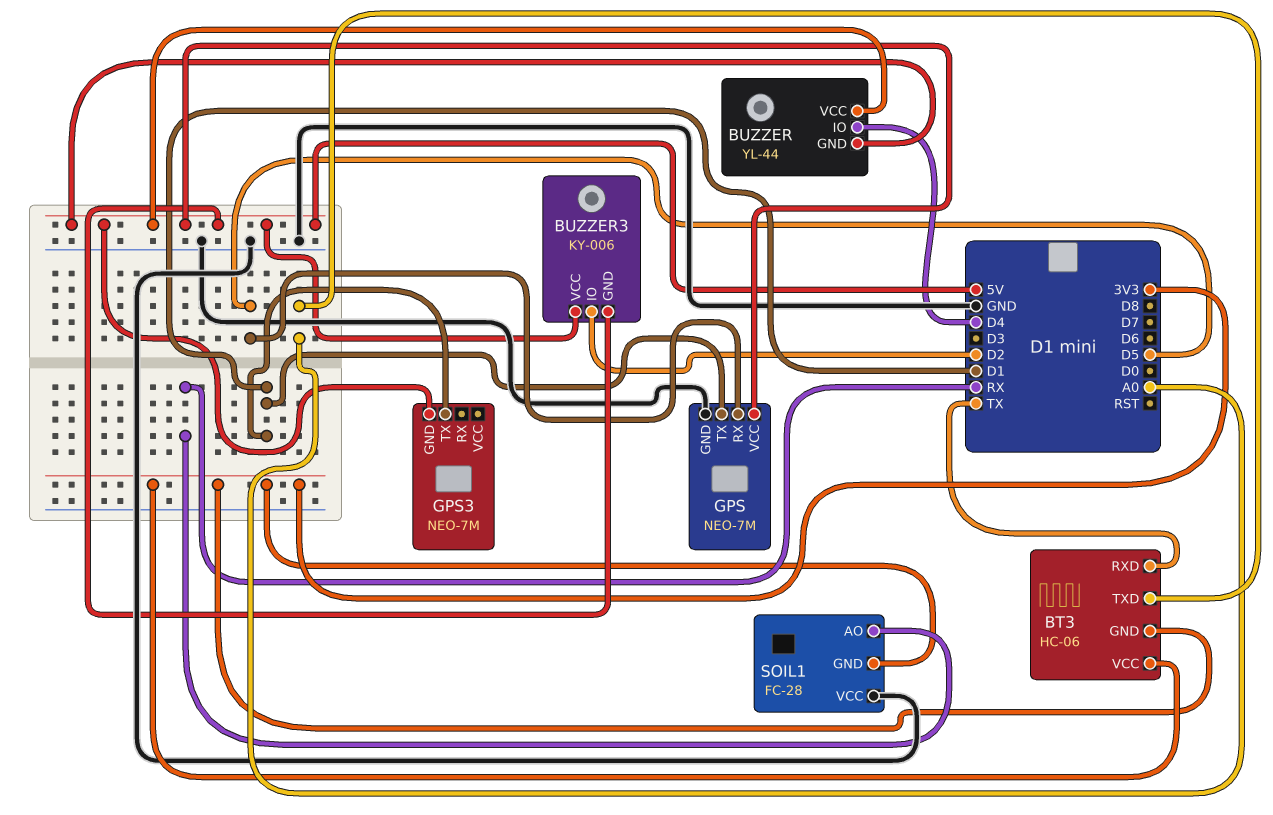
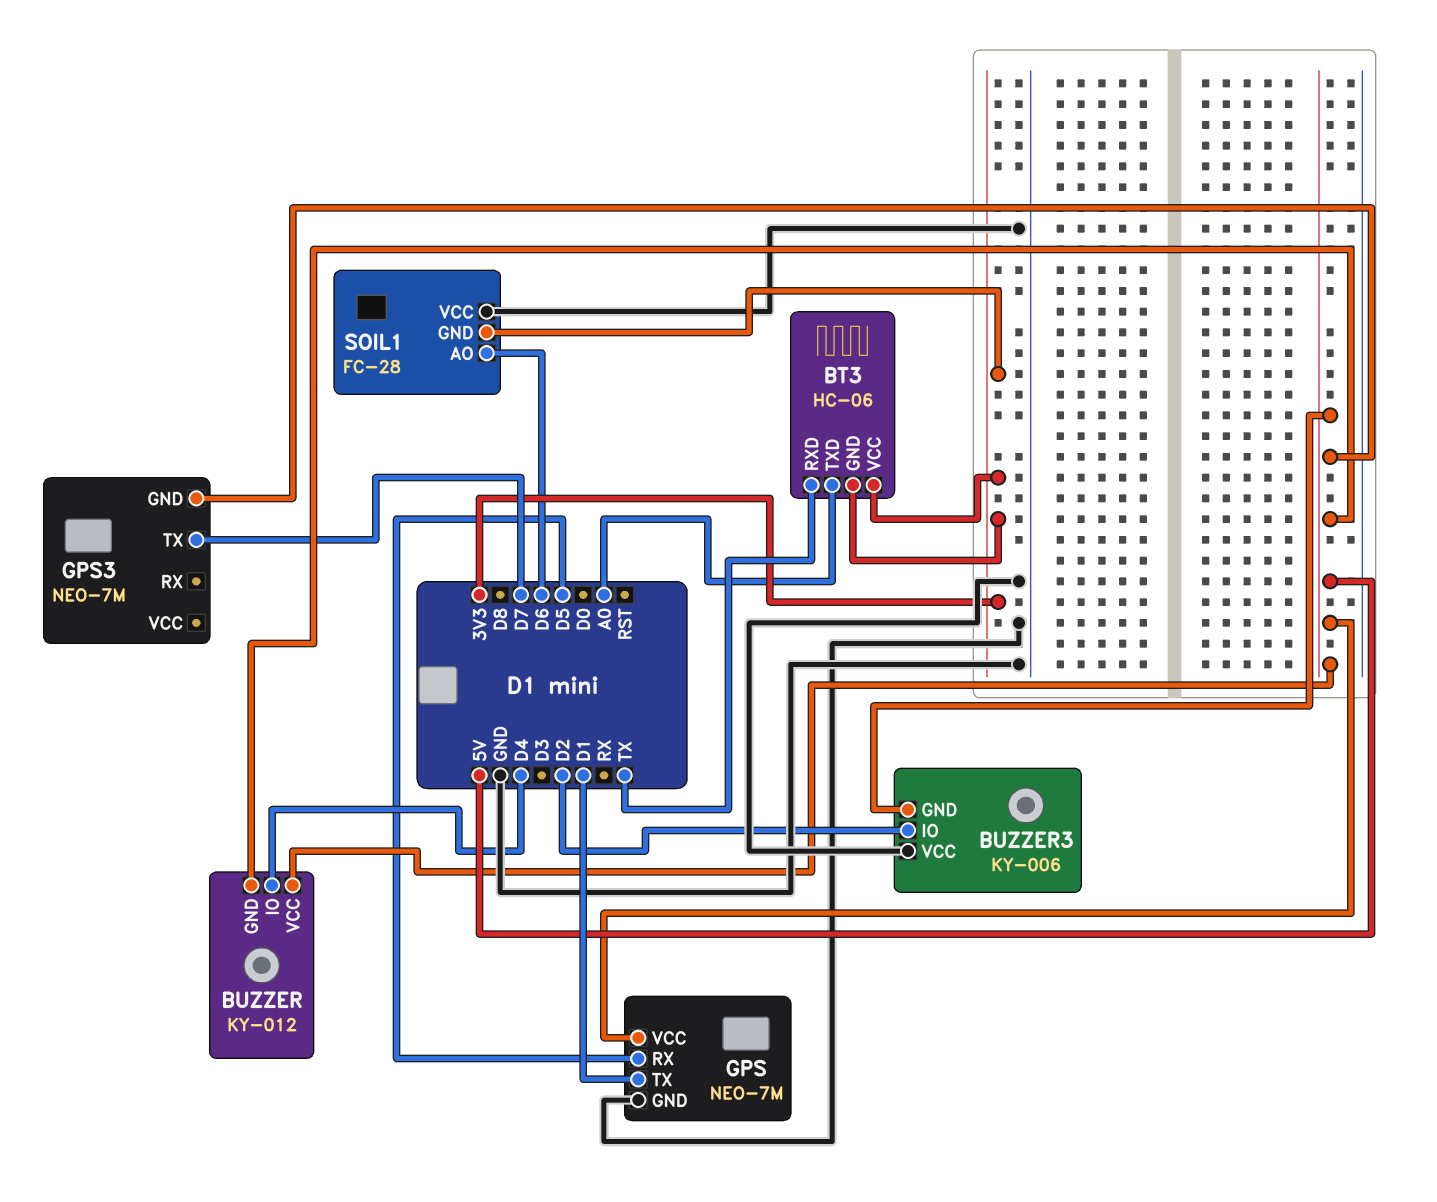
BUZZER: YL-44 -> KY-012
BUZZER3 pin VCC: 5V -> GND
GPS3 pin TX: D1 -> D7
SOIL1 pin AO: RX -> D6

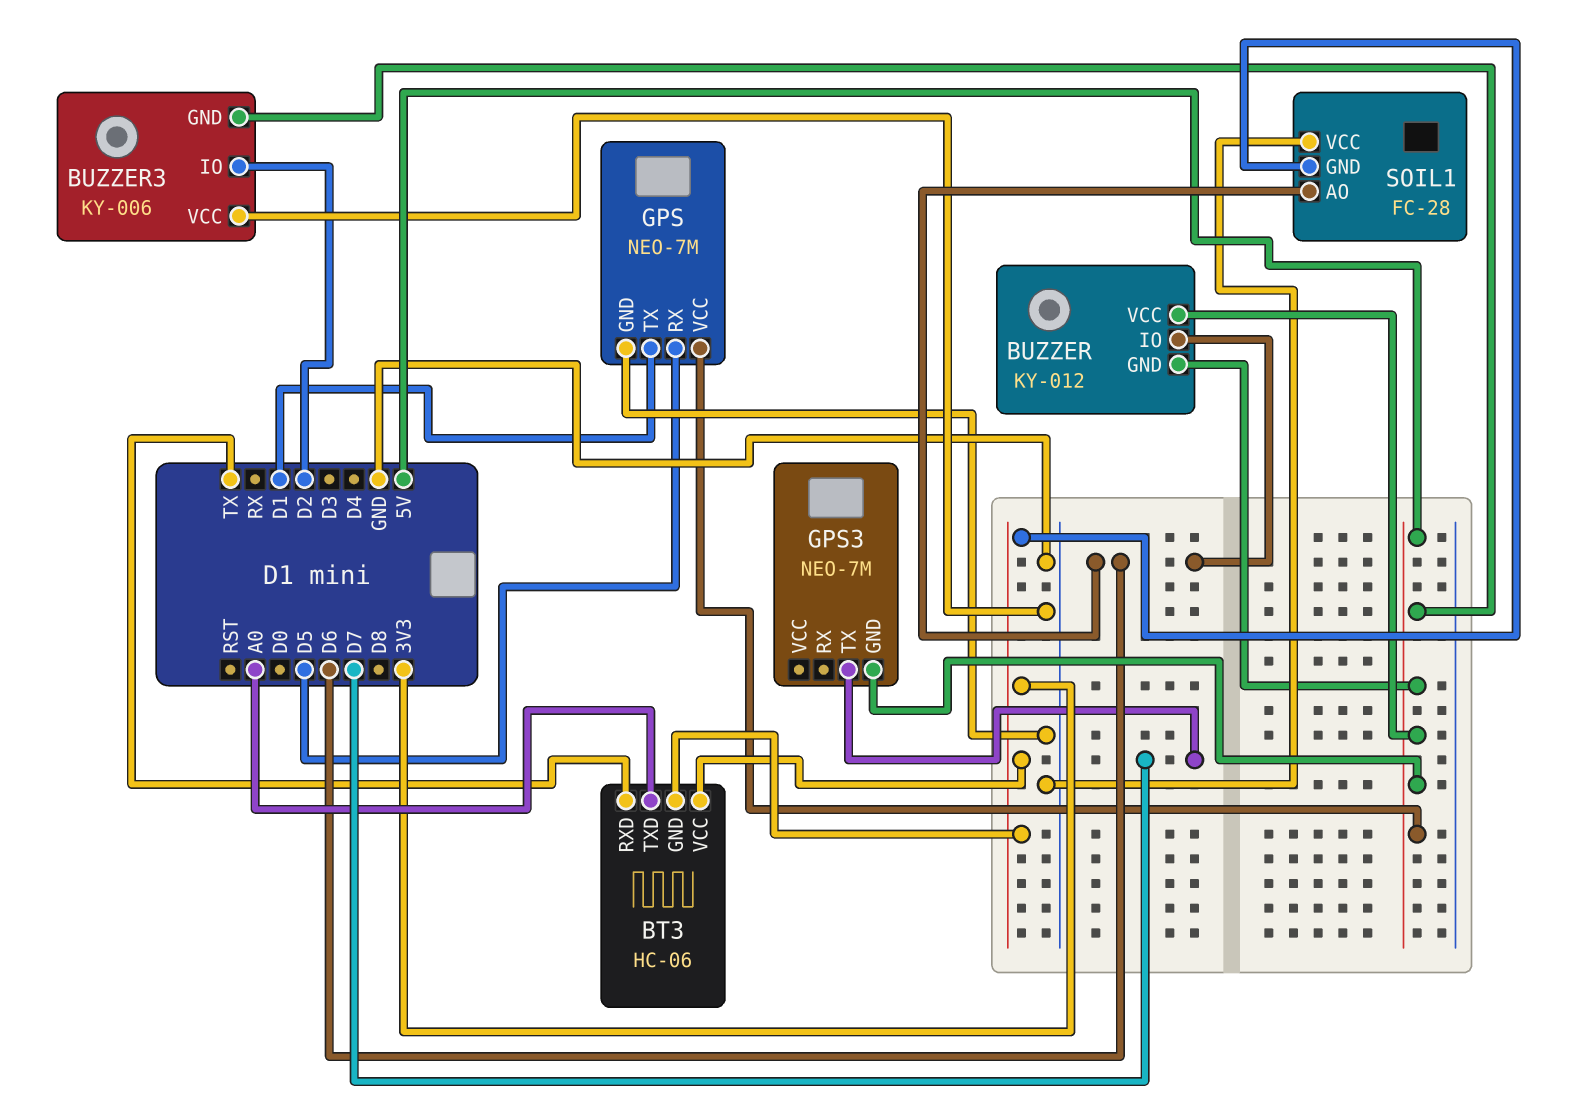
BUZZER pin IO: D4 -> D6

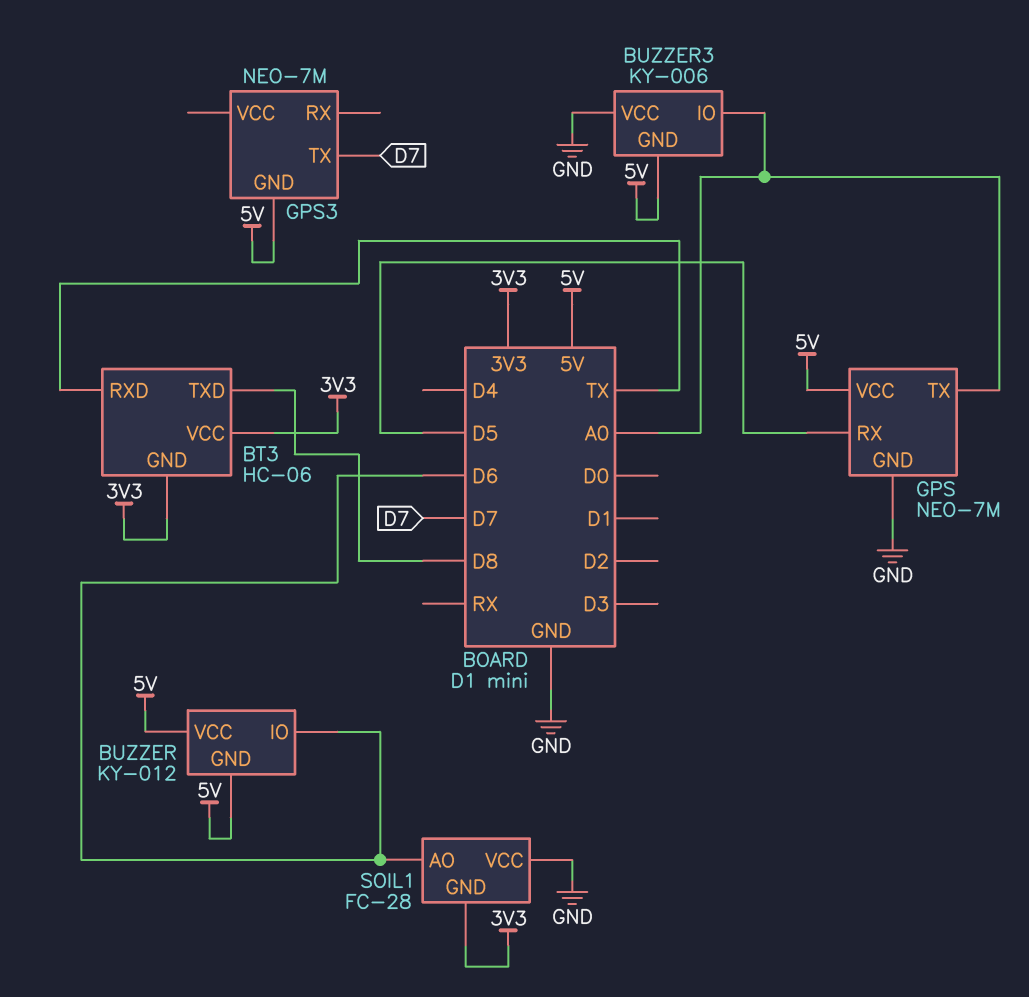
BT3 pin TXD: A0 -> D8
BUZZER3 pin IO: D2 -> A0
GPS pin TX: D1 -> A0

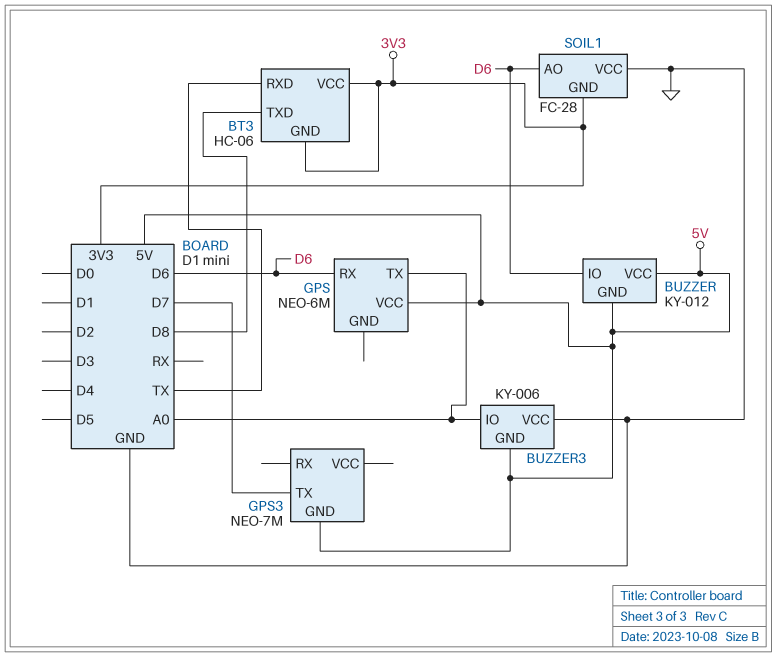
GPS: NEO-7M -> NEO-6M
GPS pin GND: GND -> none
GPS pin RX: D5 -> D6

